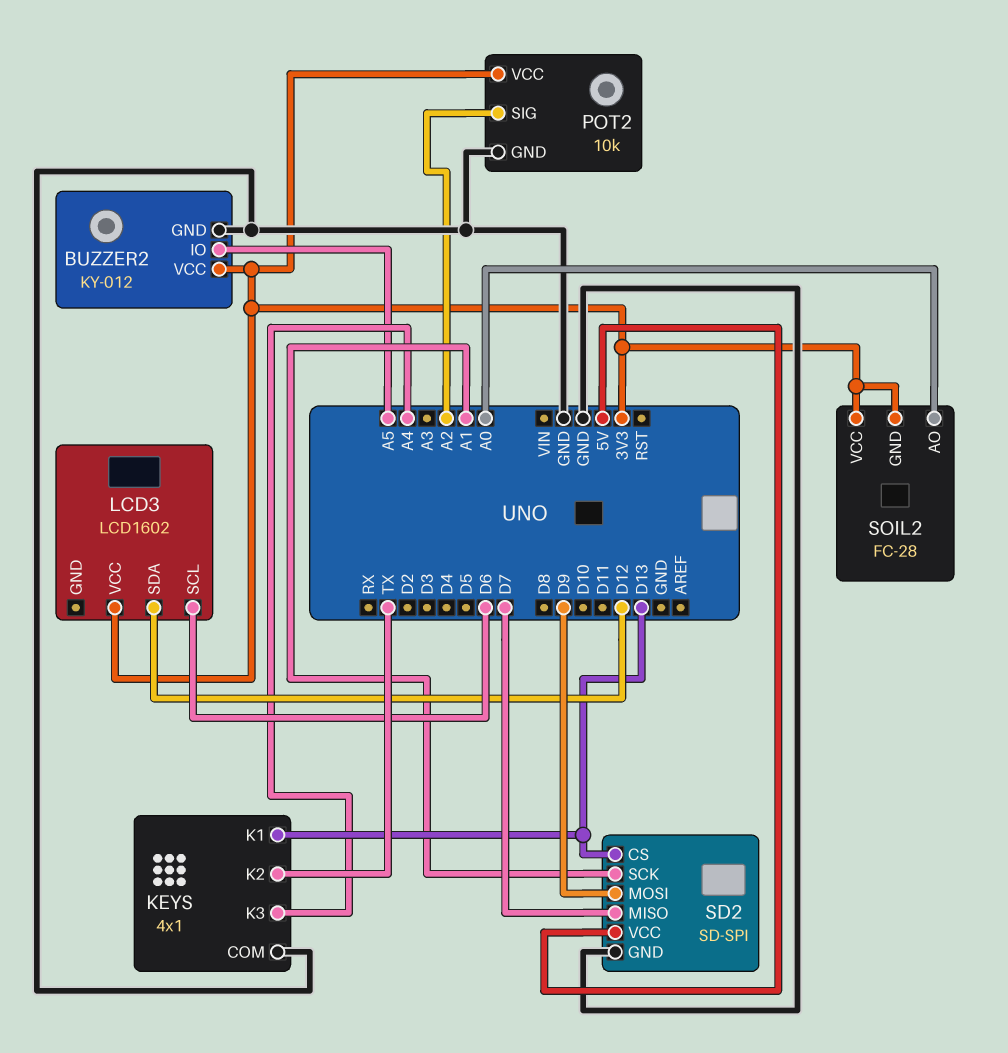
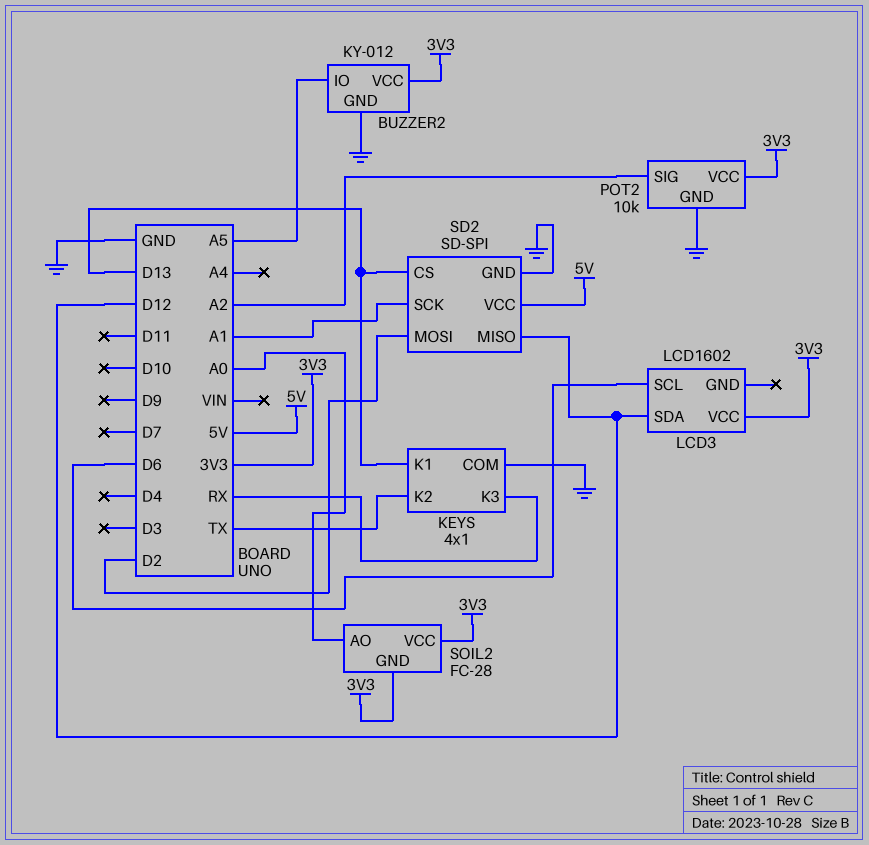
KEYS pin K3: A4 -> RX
SD2 pin MISO: D7 -> D12
SD2 pin MOSI: D9 -> D2

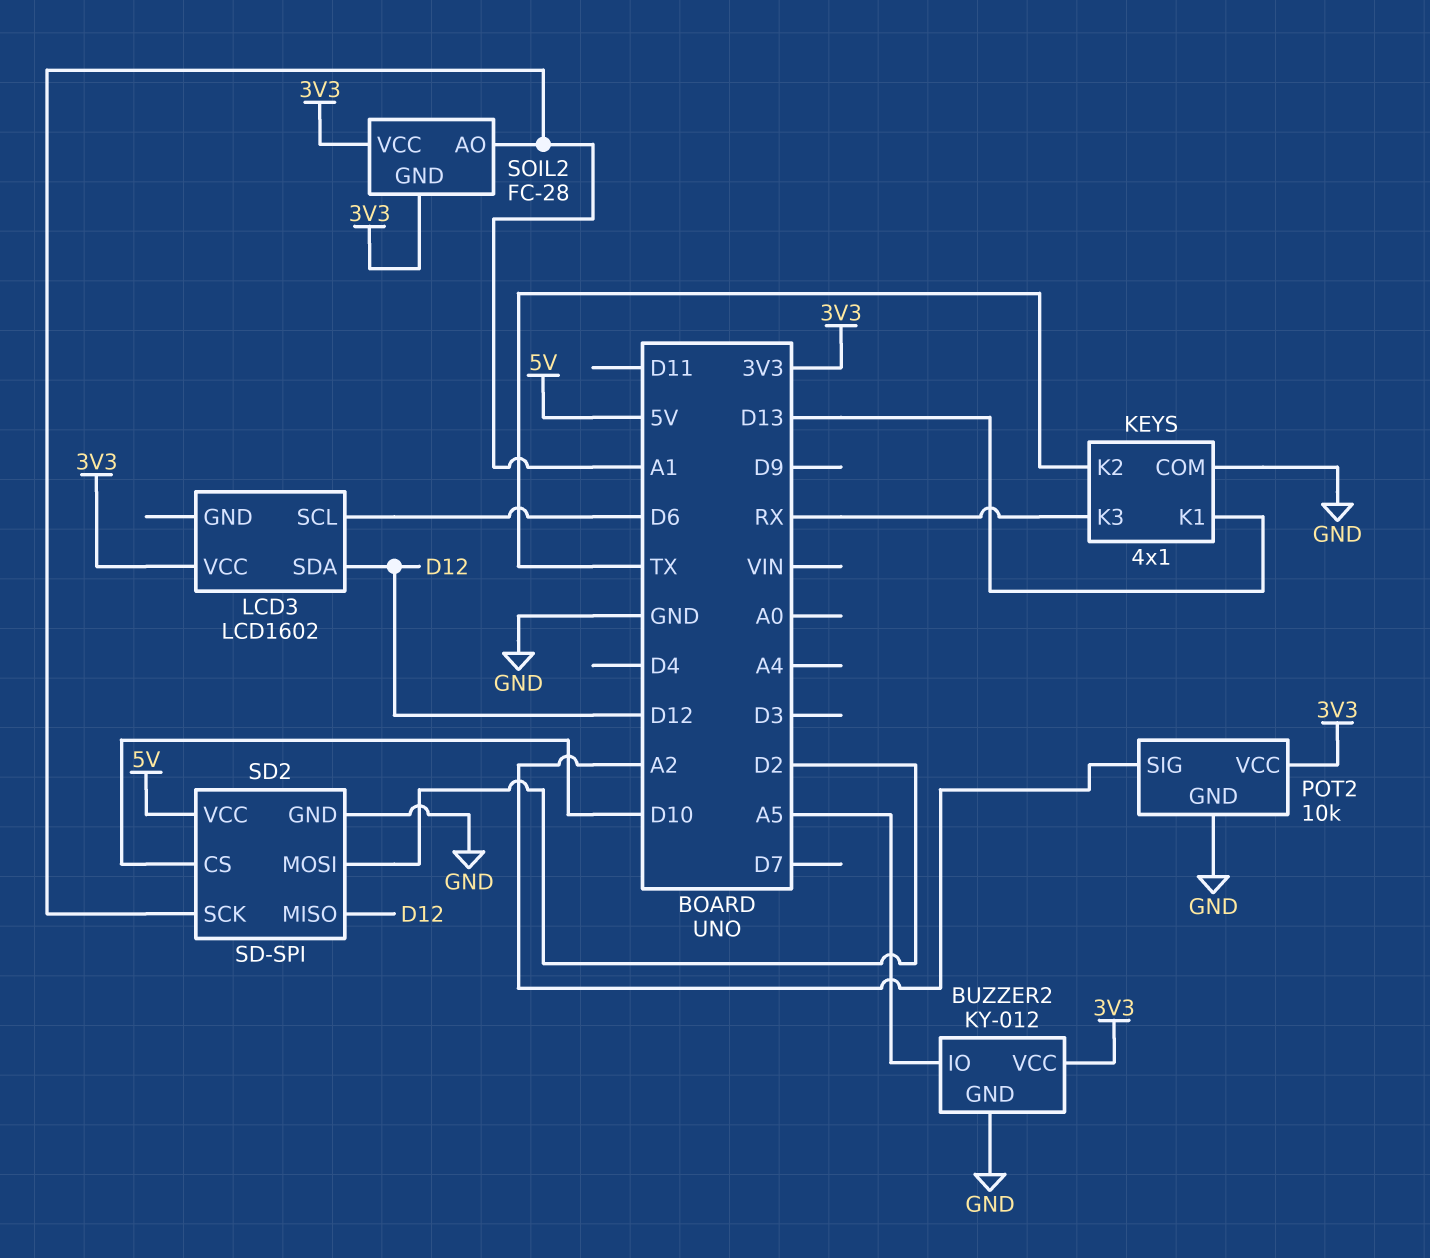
SD2 pin CS: D13 -> D10
SOIL2 pin AO: A0 -> A1

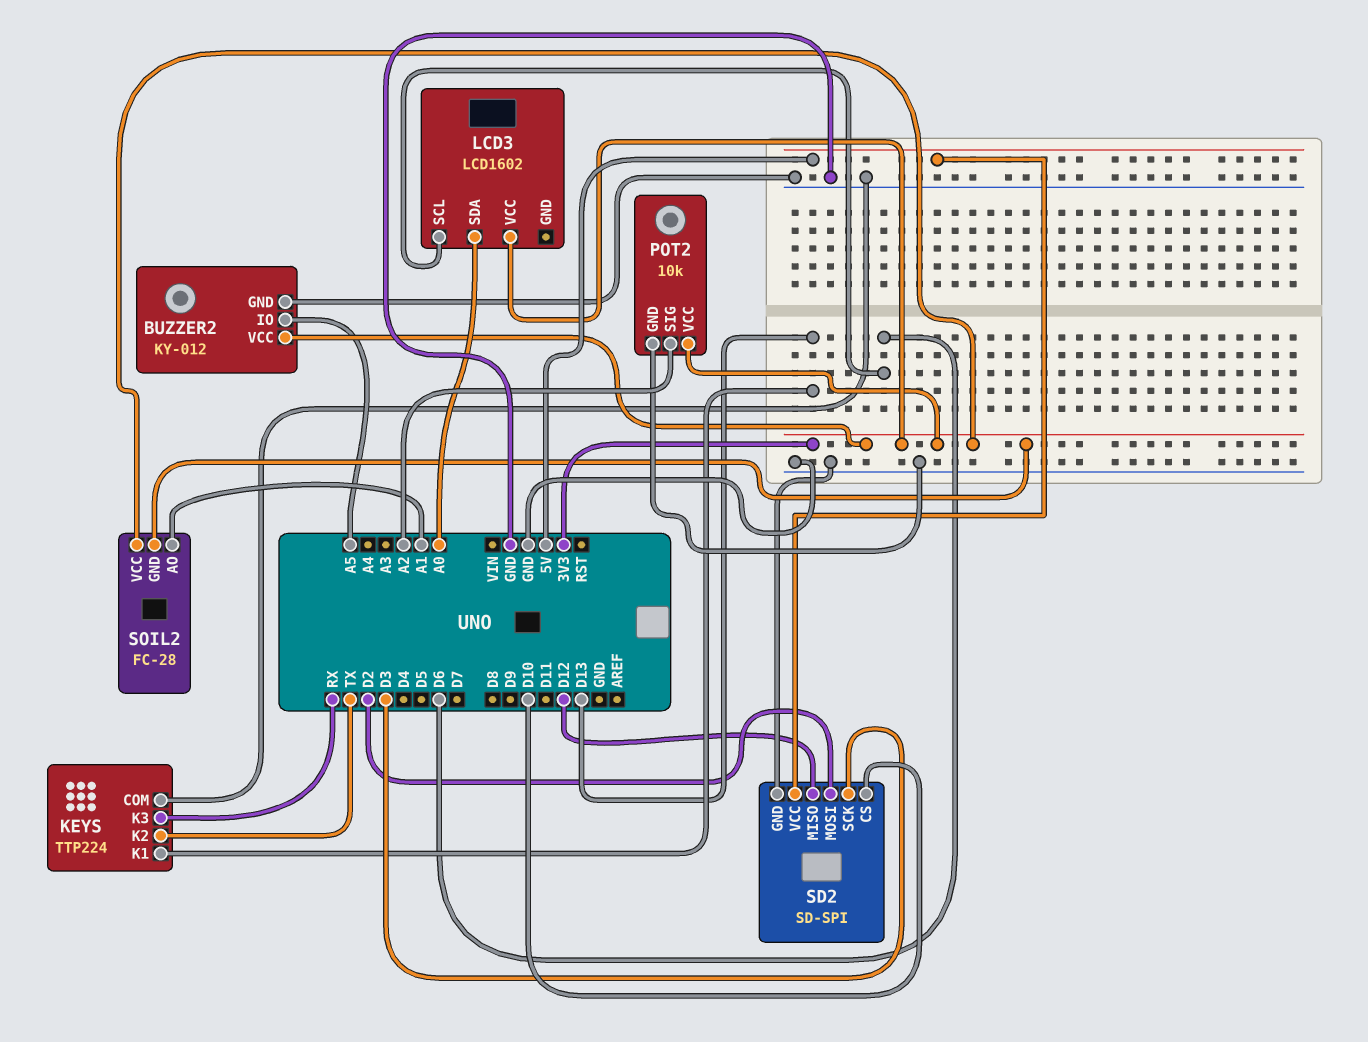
KEYS: 4x1 -> TTP224
LCD3 pin SDA: D12 -> A0
SD2 pin SCK: A1 -> D3

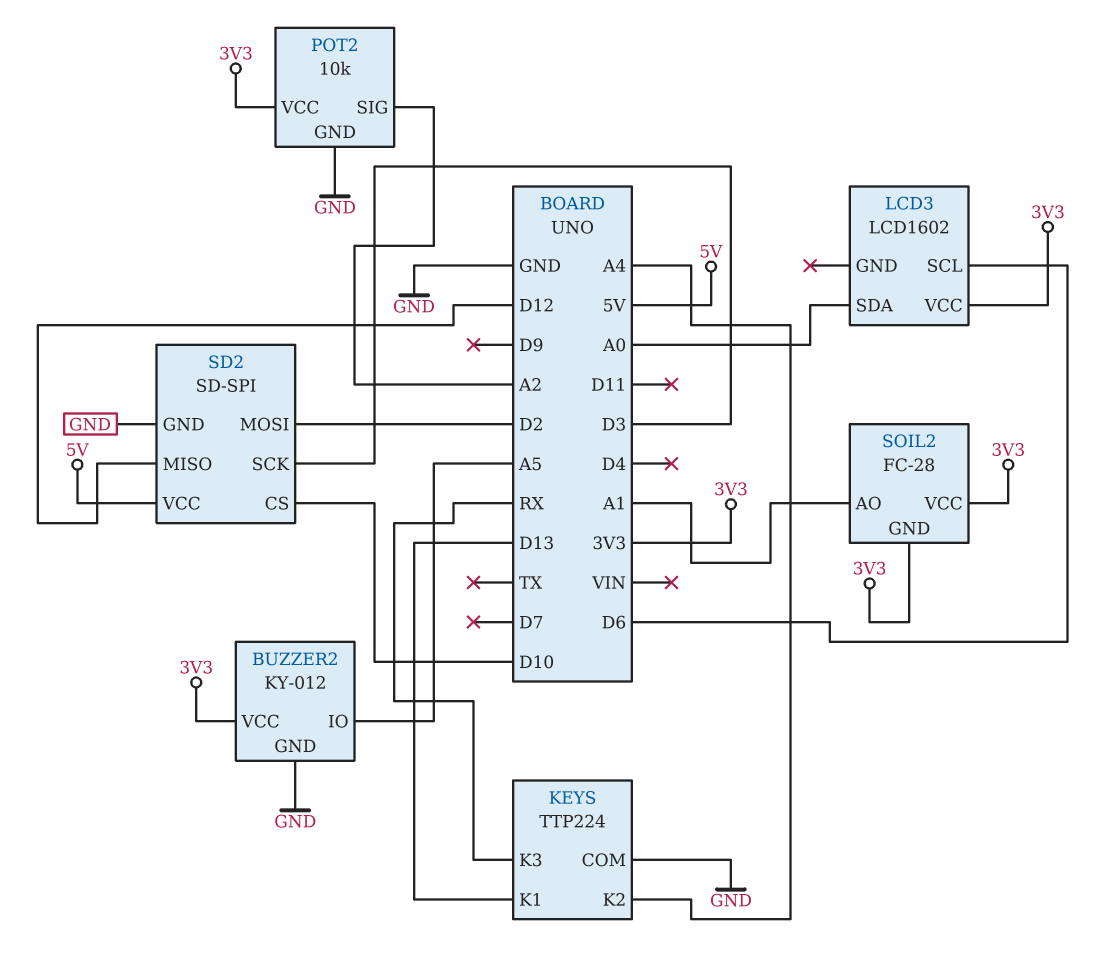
KEYS pin K2: TX -> A4

